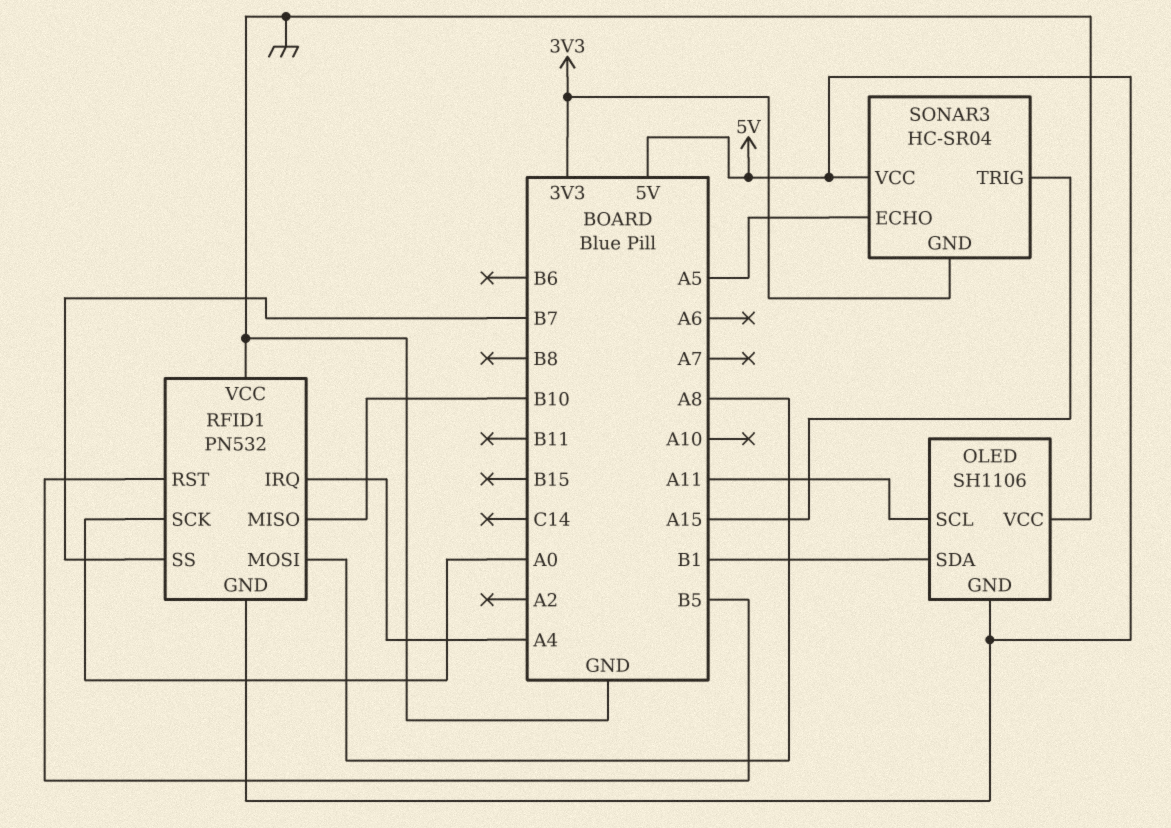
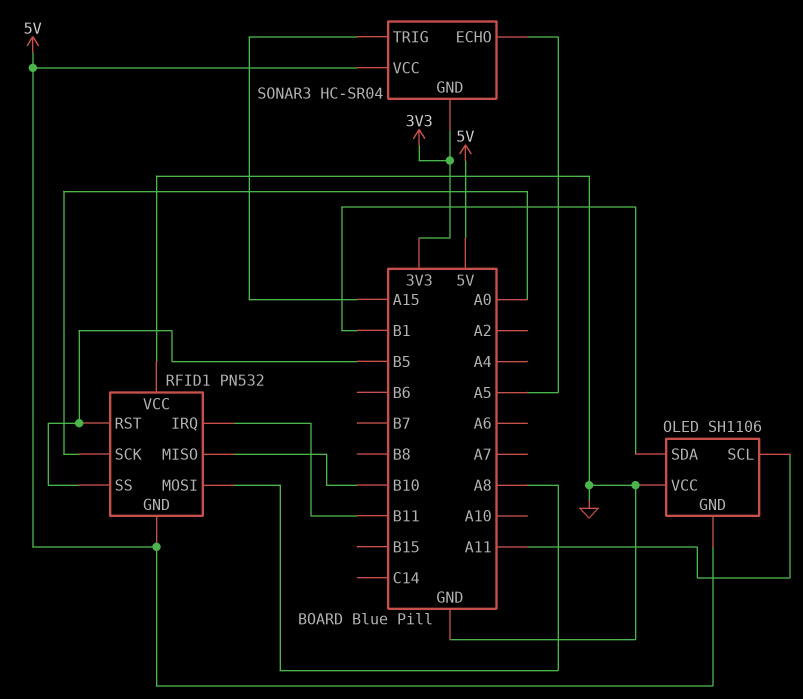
RFID1 pin IRQ: A4 -> B11
RFID1 pin SS: B7 -> B5

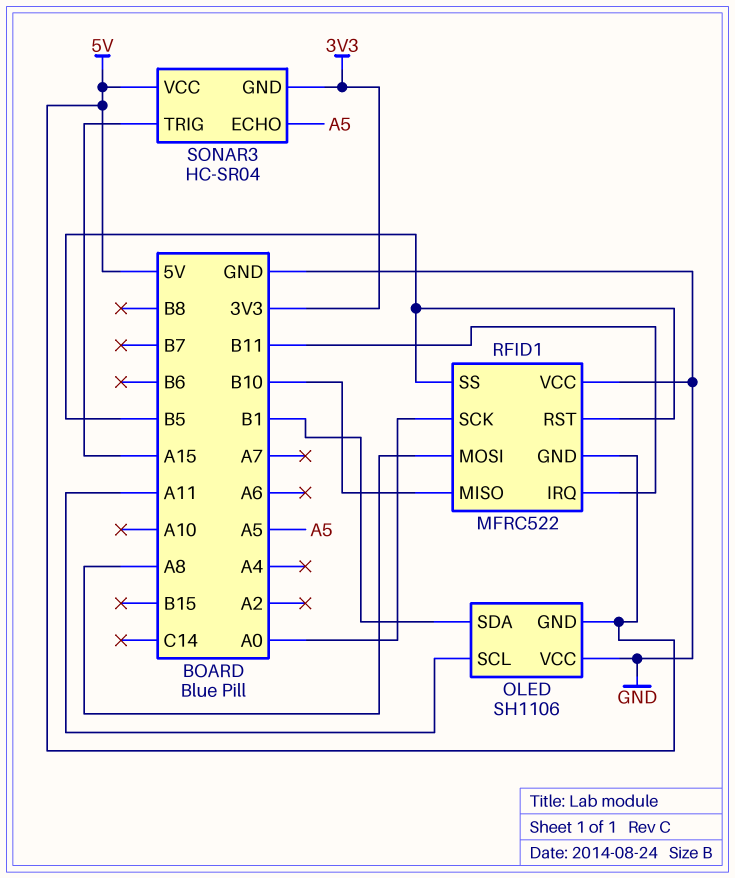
RFID1: PN532 -> MFRC522

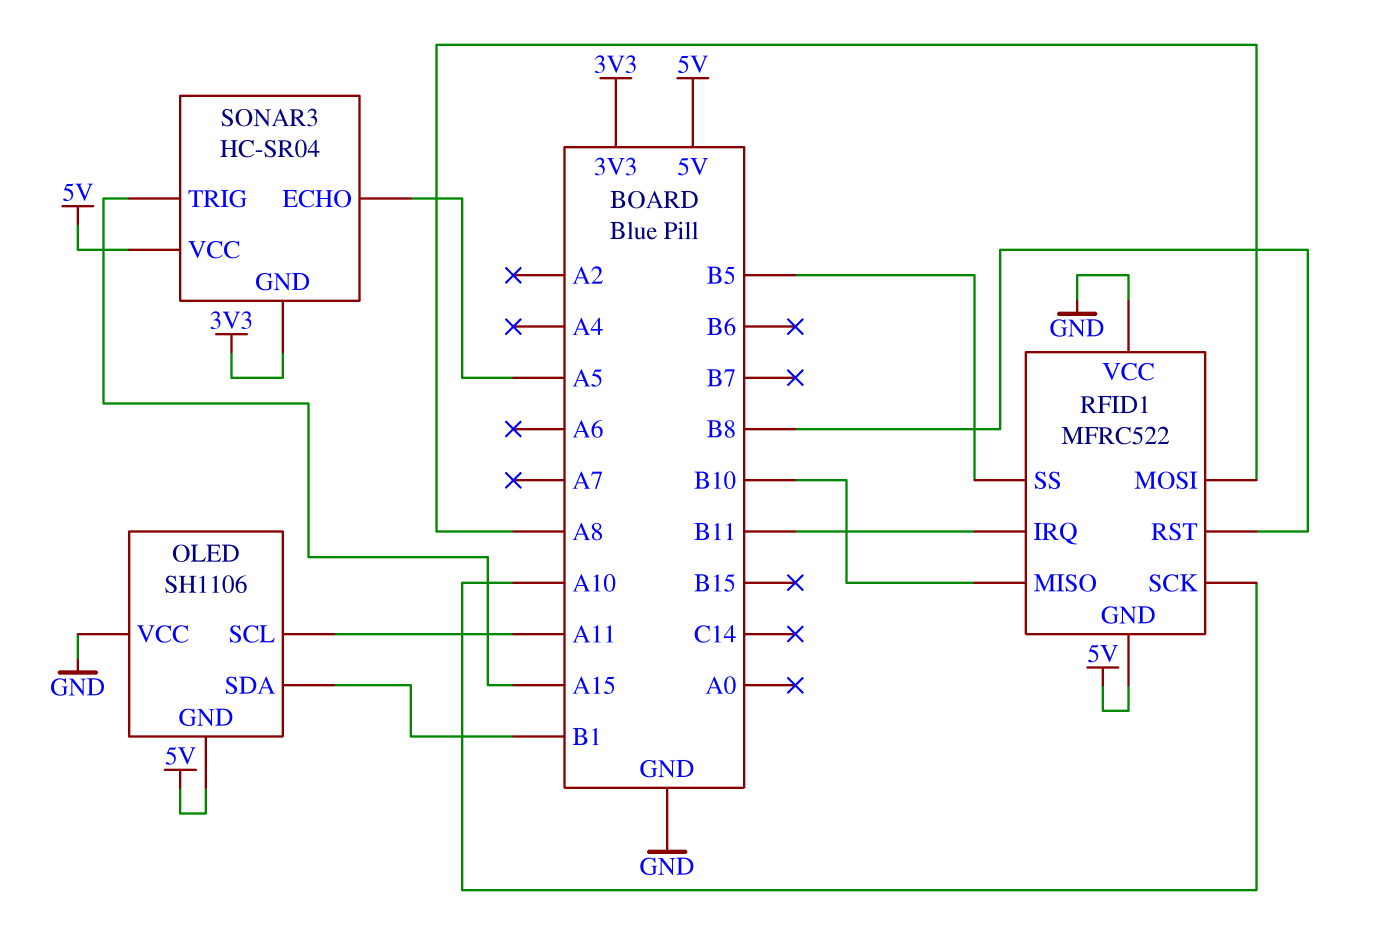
RFID1 pin RST: B5 -> B8
RFID1 pin SCK: A0 -> A10

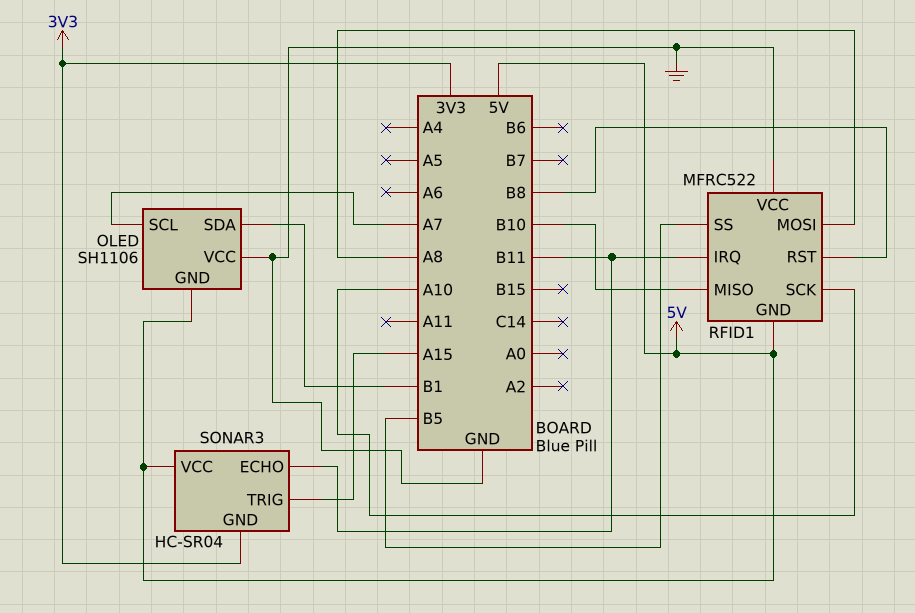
OLED pin SCL: A11 -> A7
SONAR3 pin ECHO: A5 -> B11

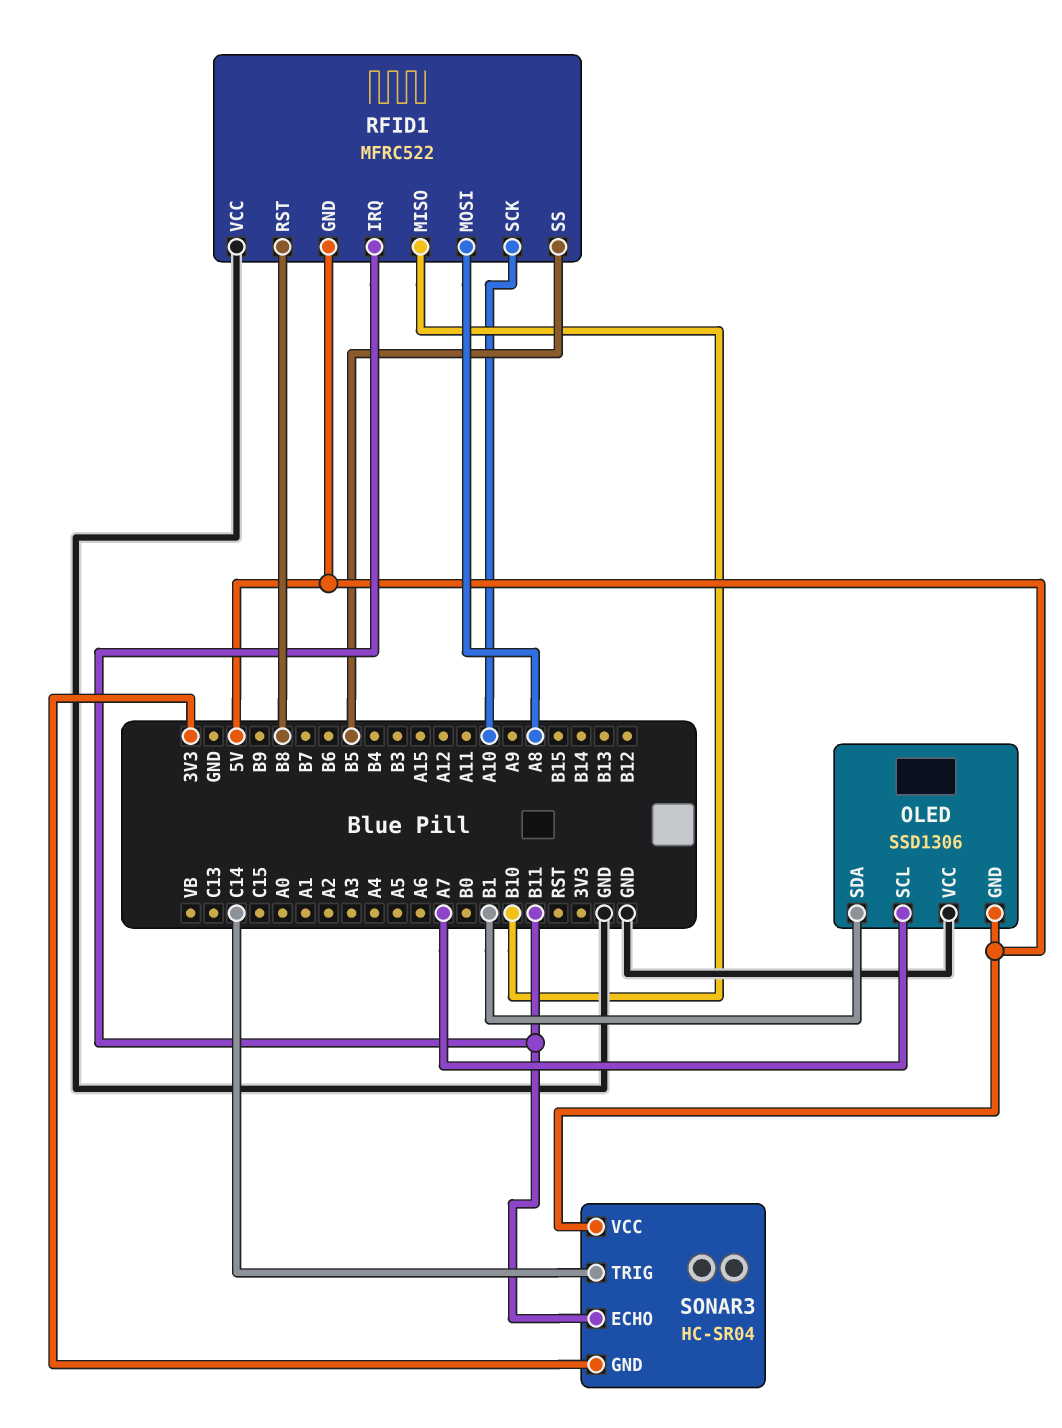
OLED: SH1106 -> SSD1306
SONAR3 pin TRIG: A15 -> C14

